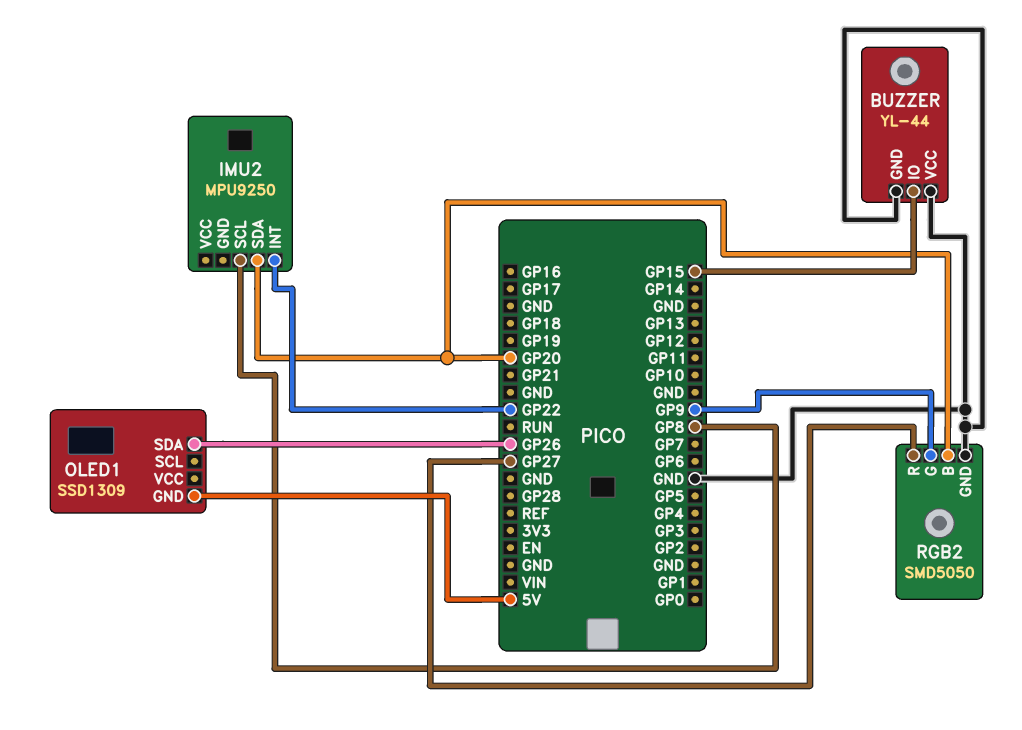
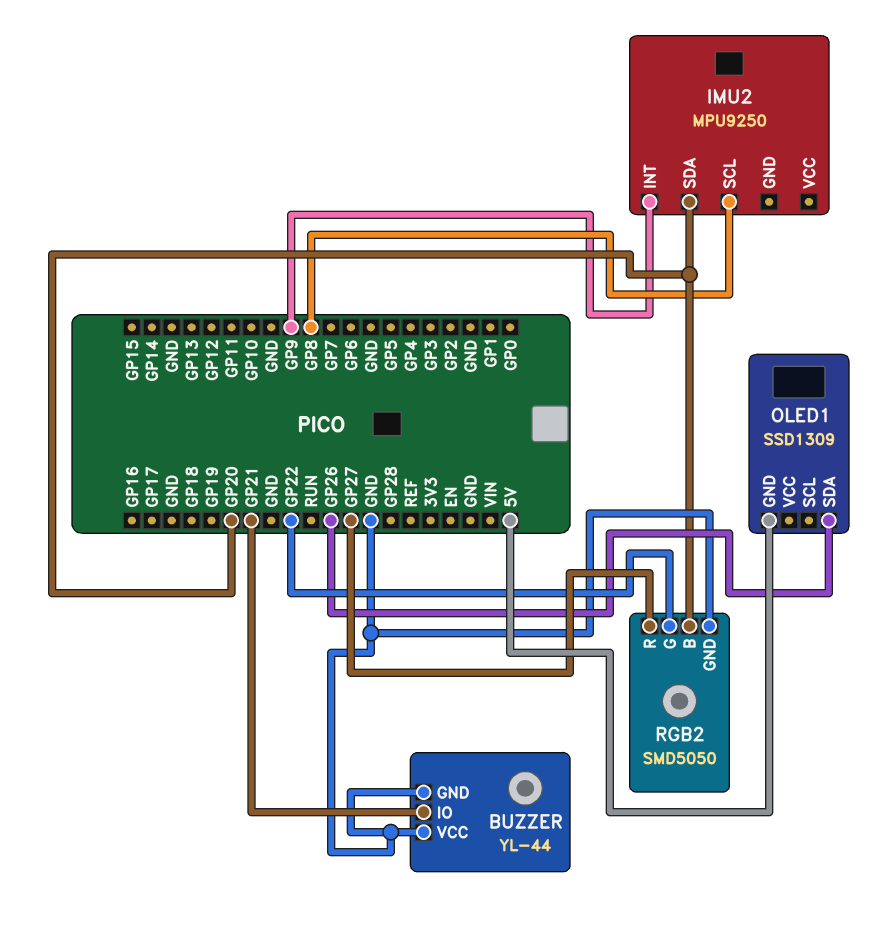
BUZZER pin IO: GP15 -> GP21
IMU2 pin INT: GP22 -> GP9
RGB2 pin G: GP9 -> GP22

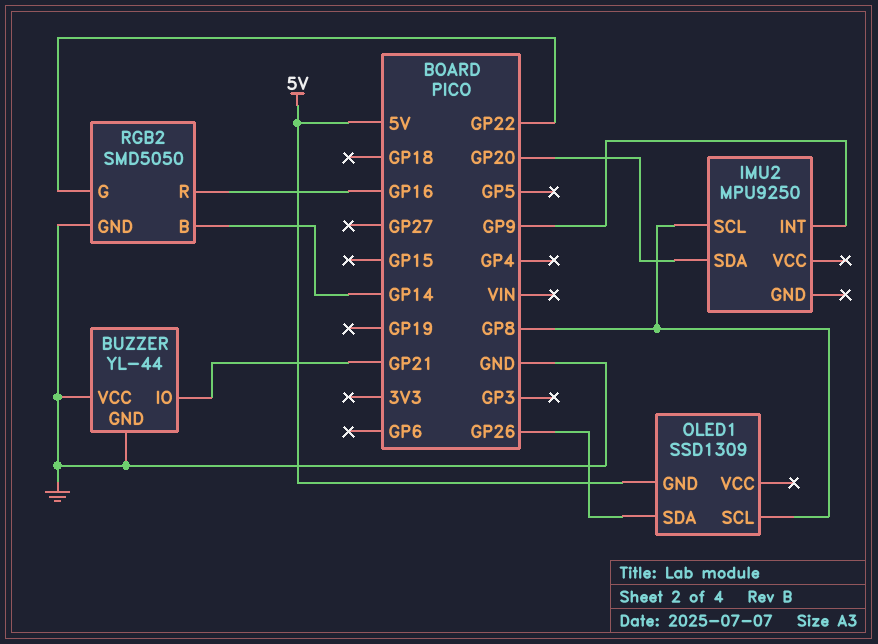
OLED1 pin SCL: none -> GP8
RGB2 pin B: GP20 -> GP14
RGB2 pin R: GP27 -> GP16

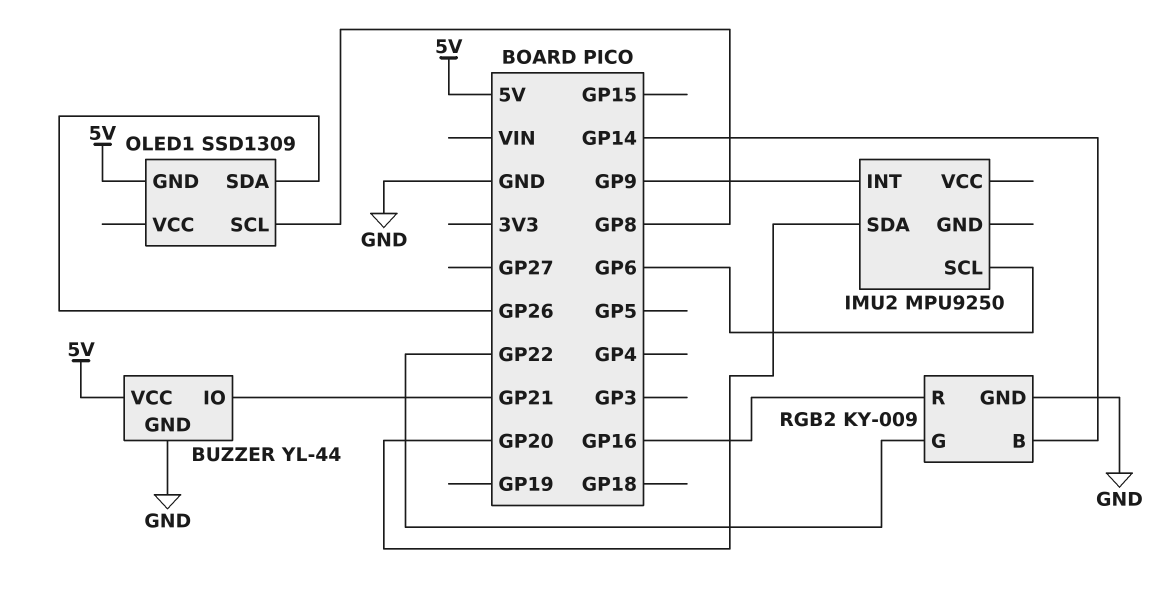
BUZZER pin VCC: GND -> 5V
IMU2 pin SCL: GP8 -> GP6
RGB2: SMD5050 -> KY-009

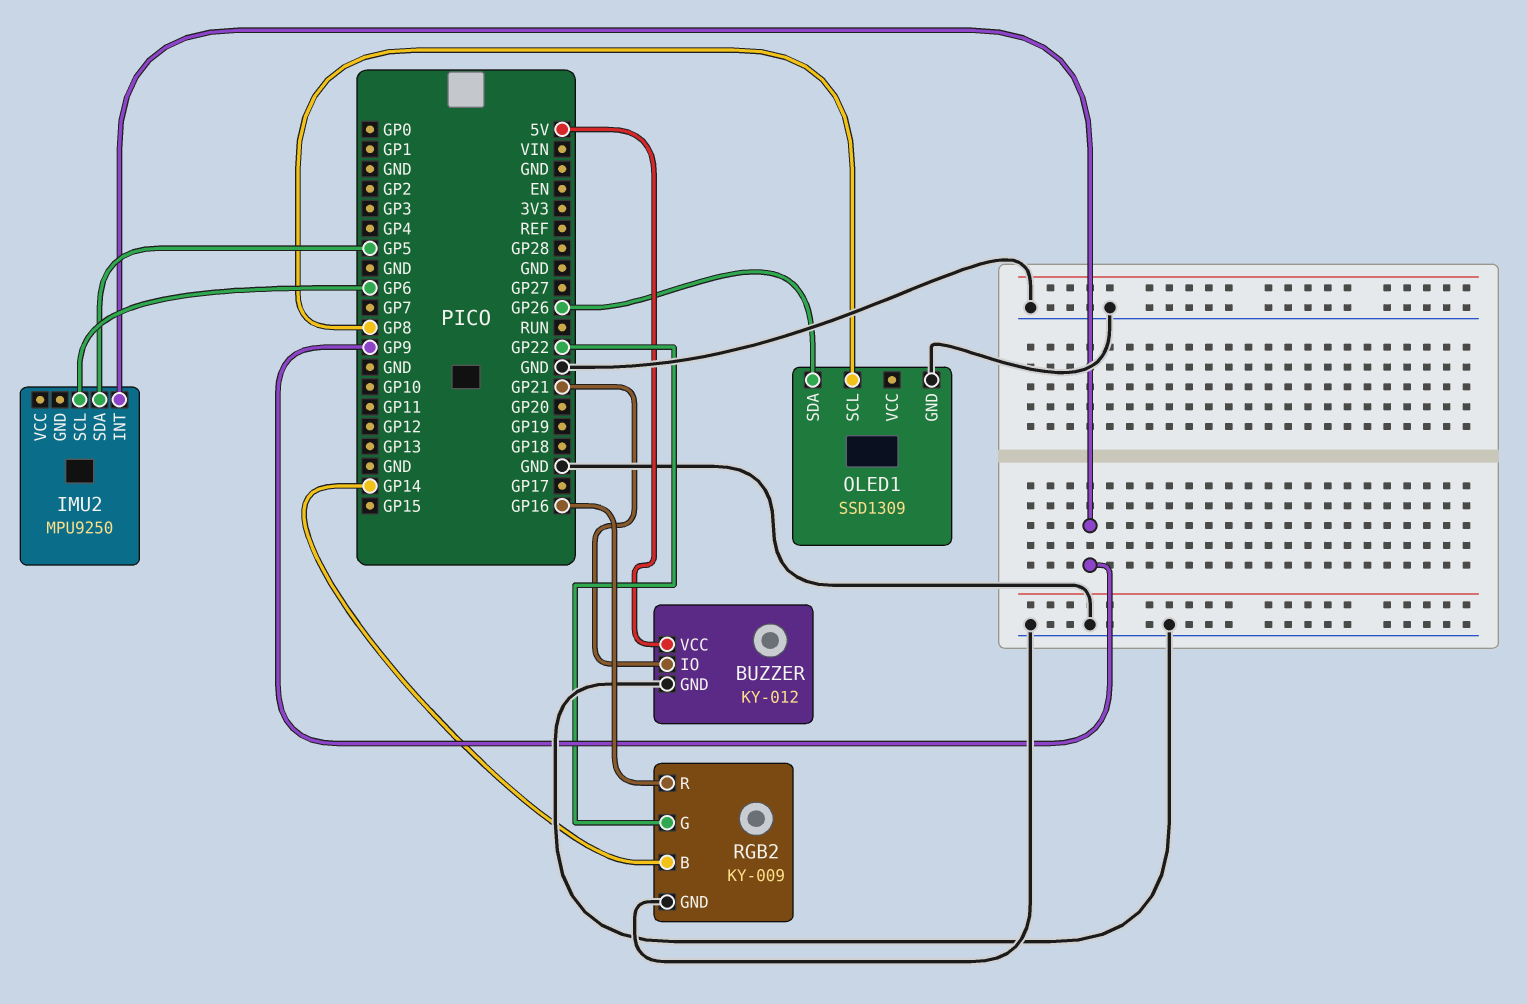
BUZZER: YL-44 -> KY-012
IMU2 pin SDA: GP20 -> GP5
OLED1 pin GND: 5V -> GND

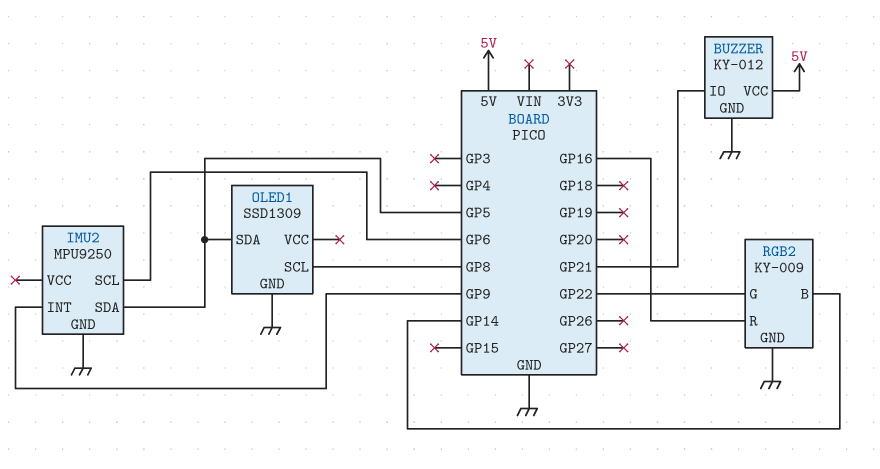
IMU2 pin GND: none -> GND
OLED1 pin SDA: GP26 -> GP5

